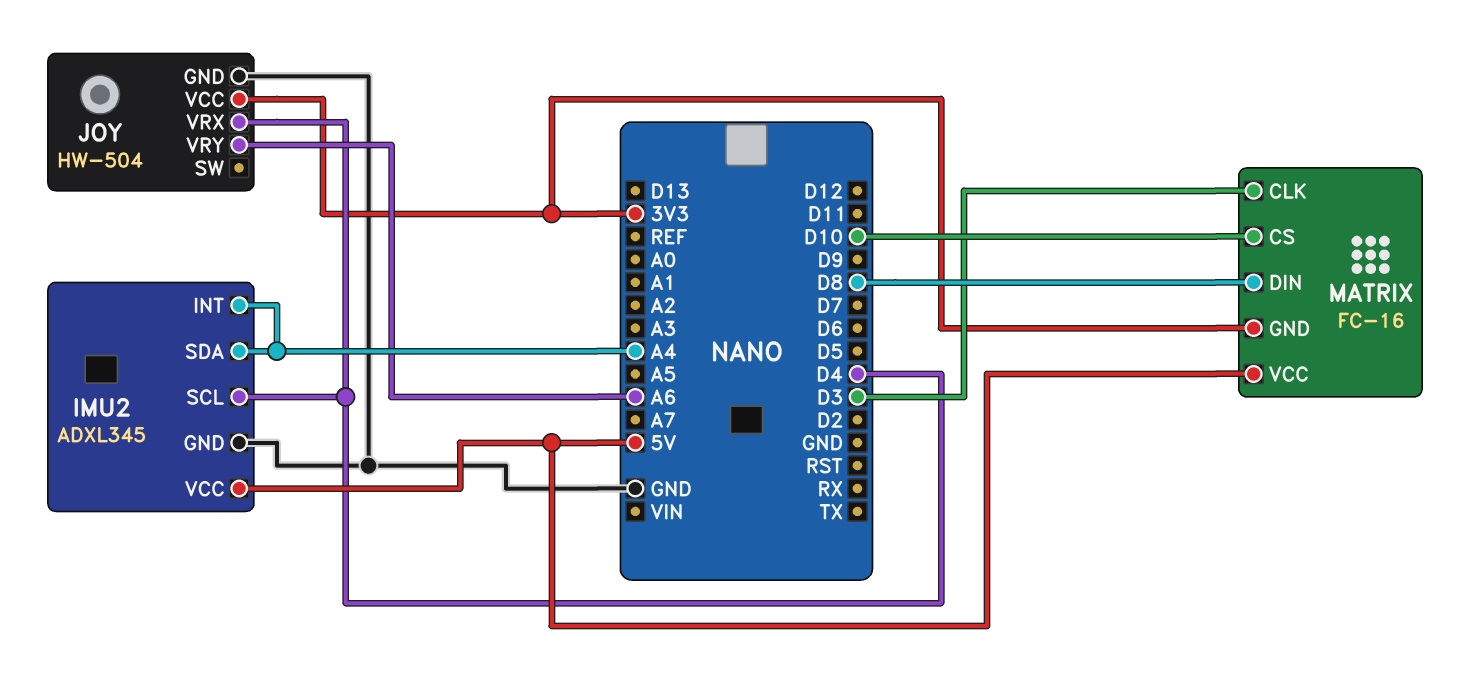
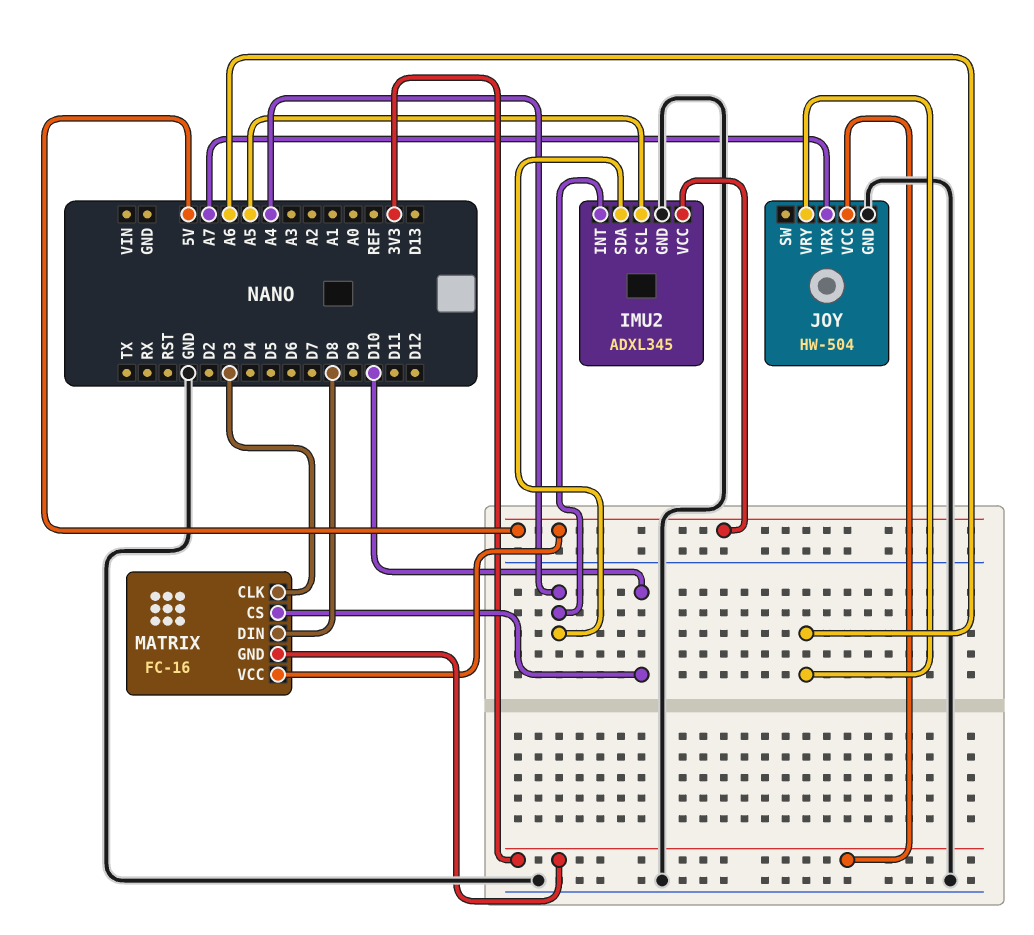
IMU2 pin SCL: D4 -> A5
JOY pin VRX: D4 -> A7

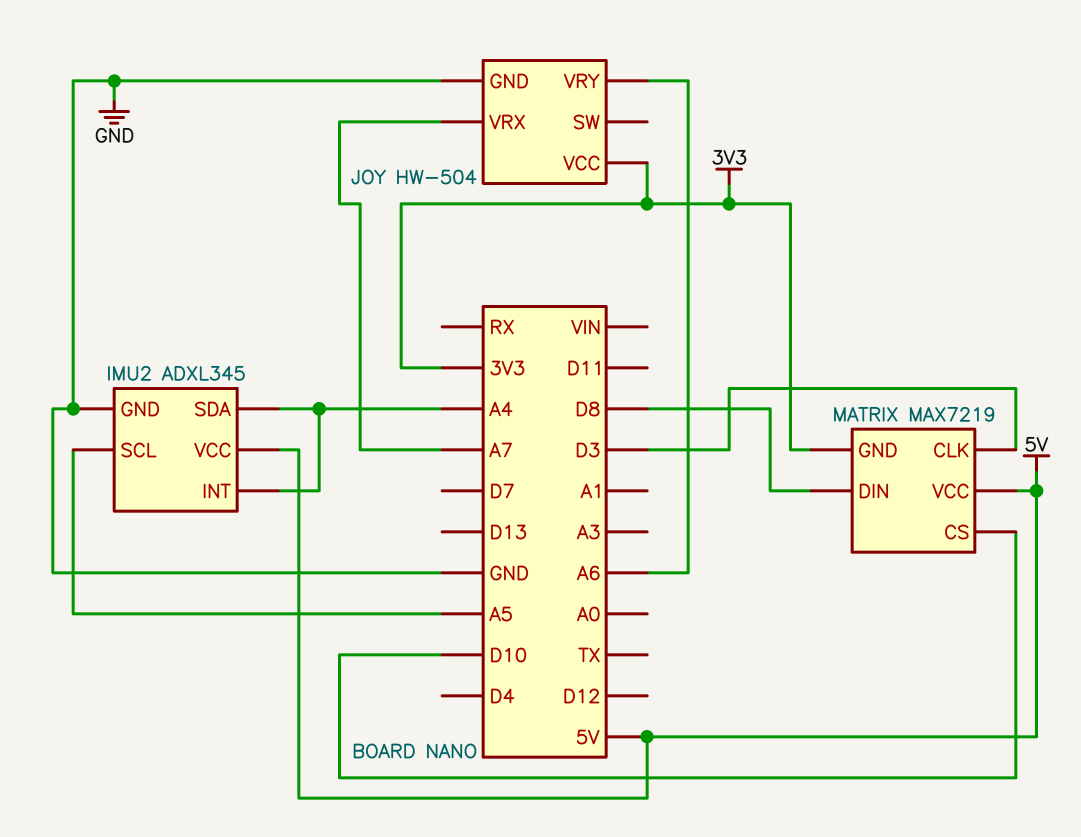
MATRIX: FC-16 -> MAX7219

